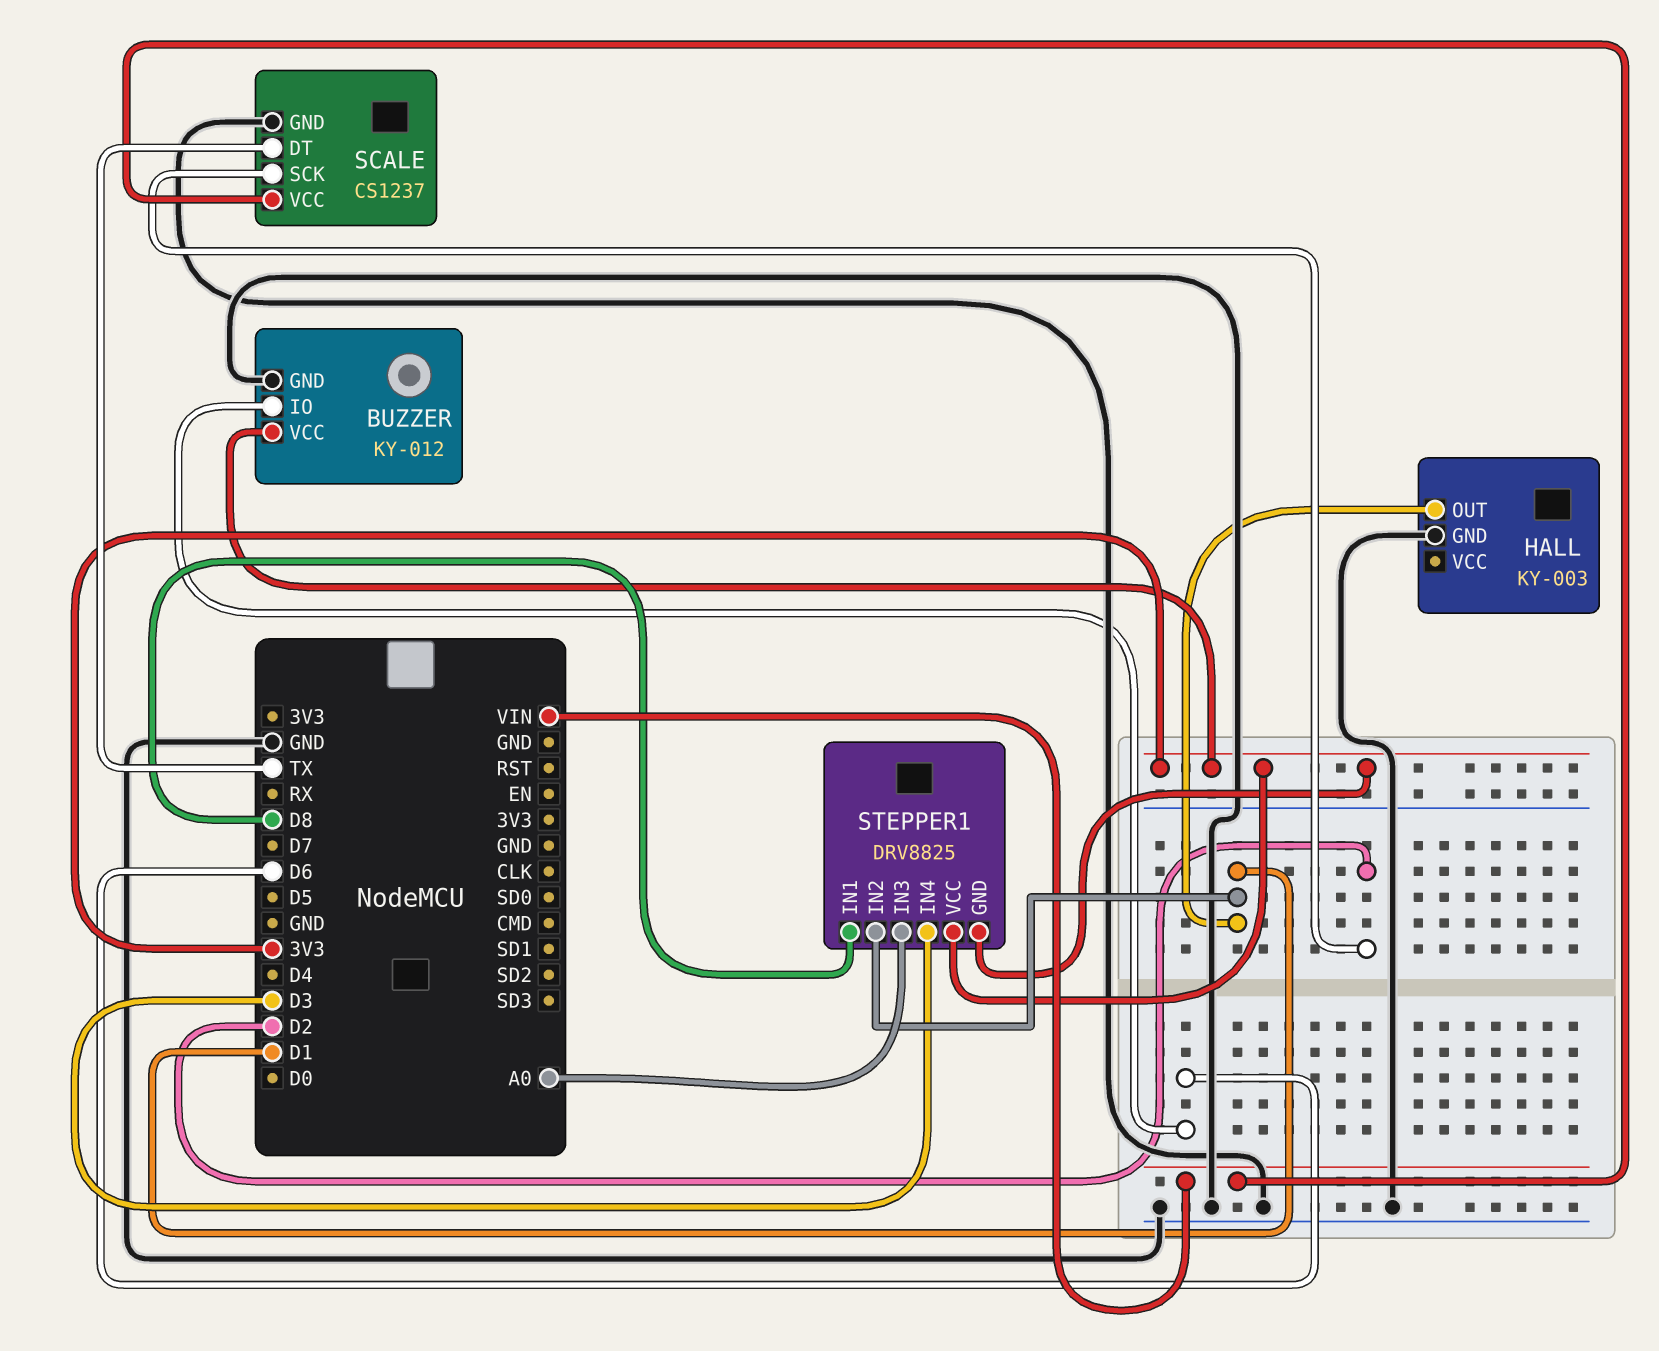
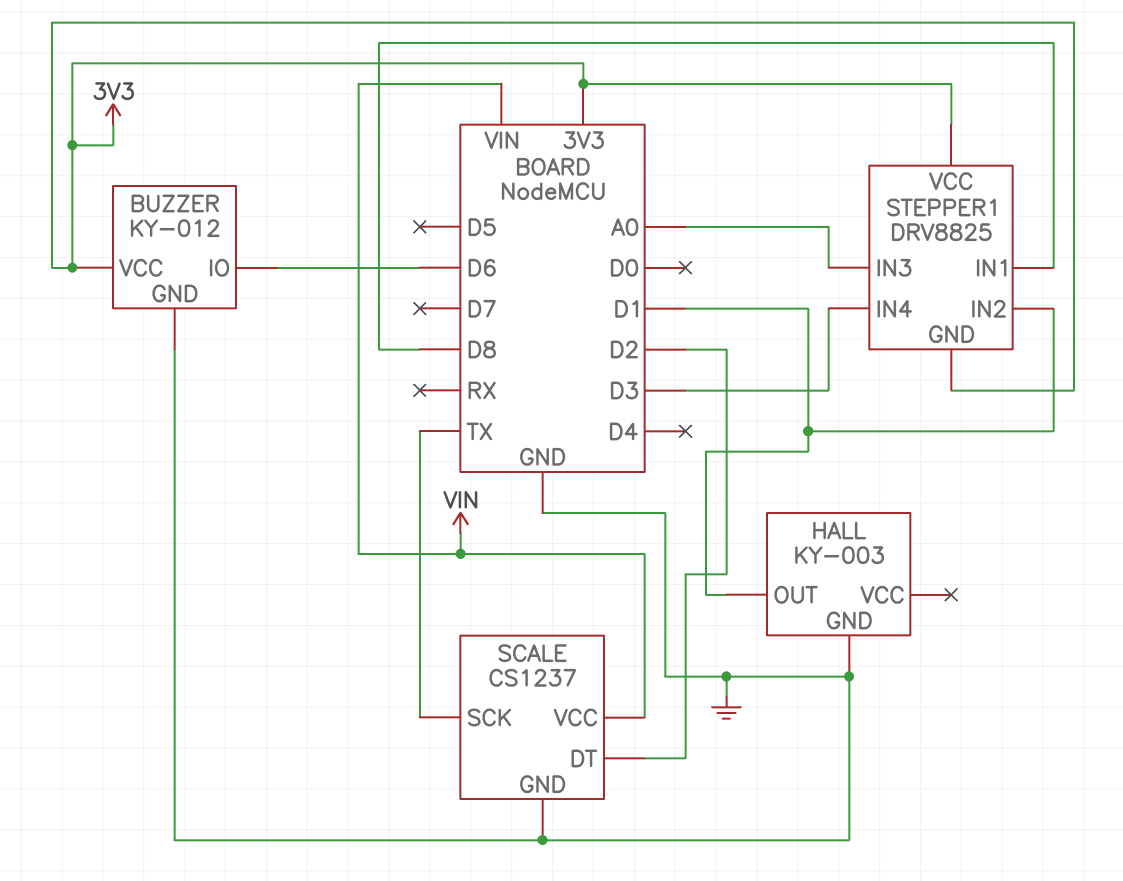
SCALE pin DT: TX -> D2
SCALE pin SCK: D2 -> TX

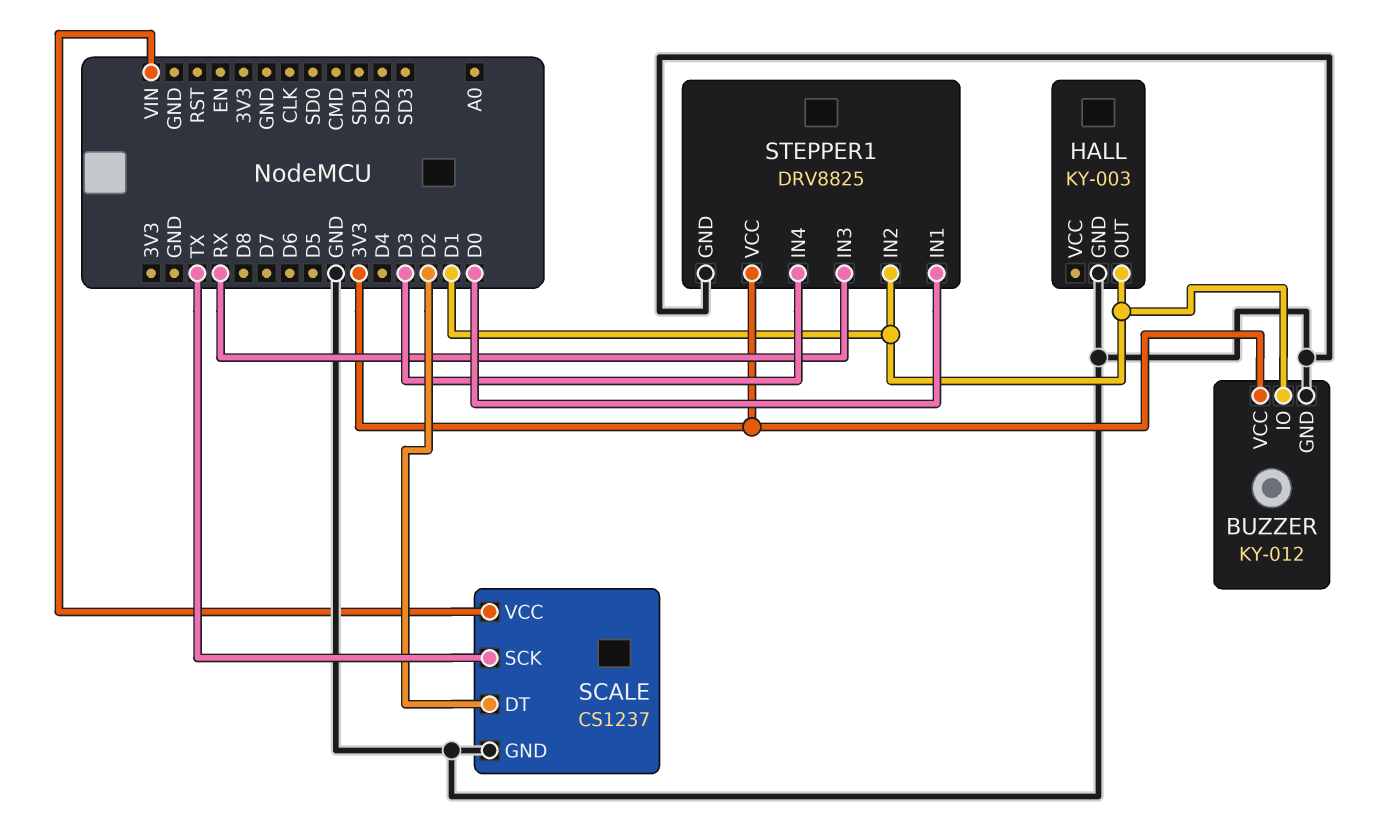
BUZZER pin IO: D6 -> D1
STEPPER1 pin GND: 3V3 -> GND
STEPPER1 pin IN1: D8 -> D0
STEPPER1 pin IN3: A0 -> RX

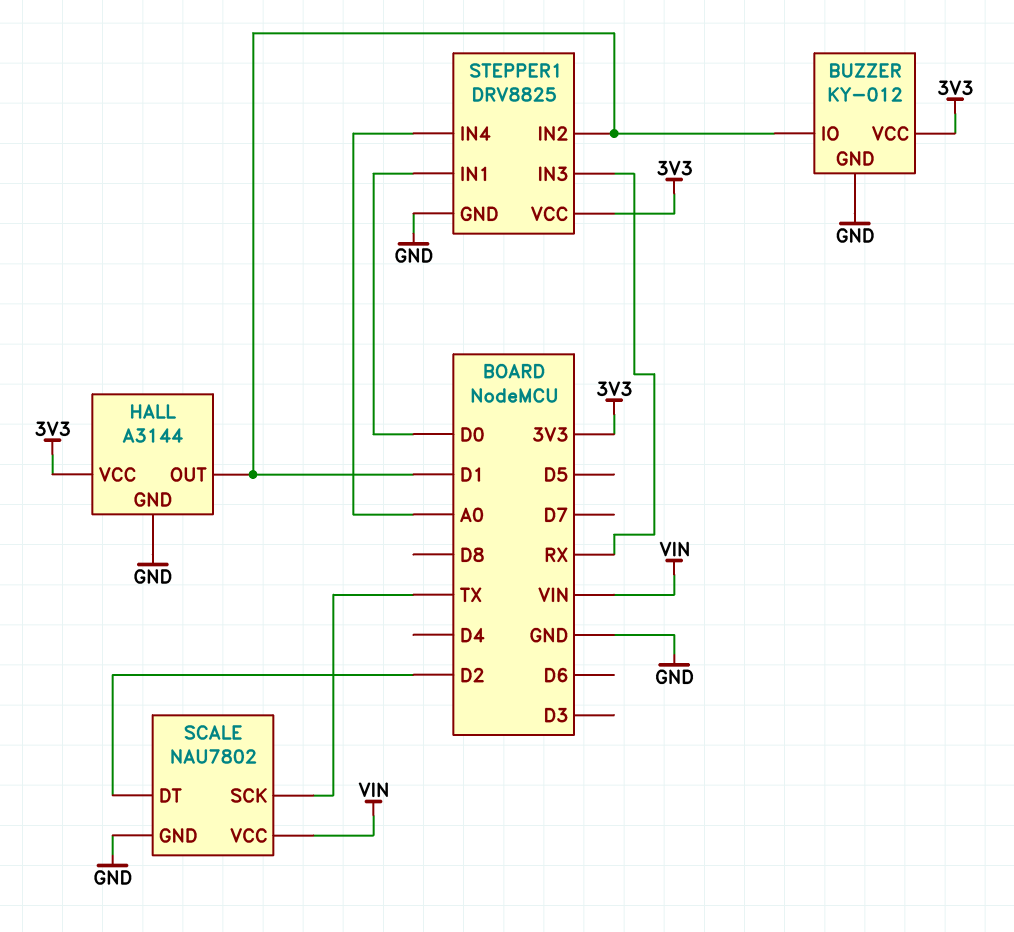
HALL: KY-003 -> A3144
HALL pin VCC: none -> 3V3
SCALE: CS1237 -> NAU7802
STEPPER1 pin IN4: D3 -> A0

